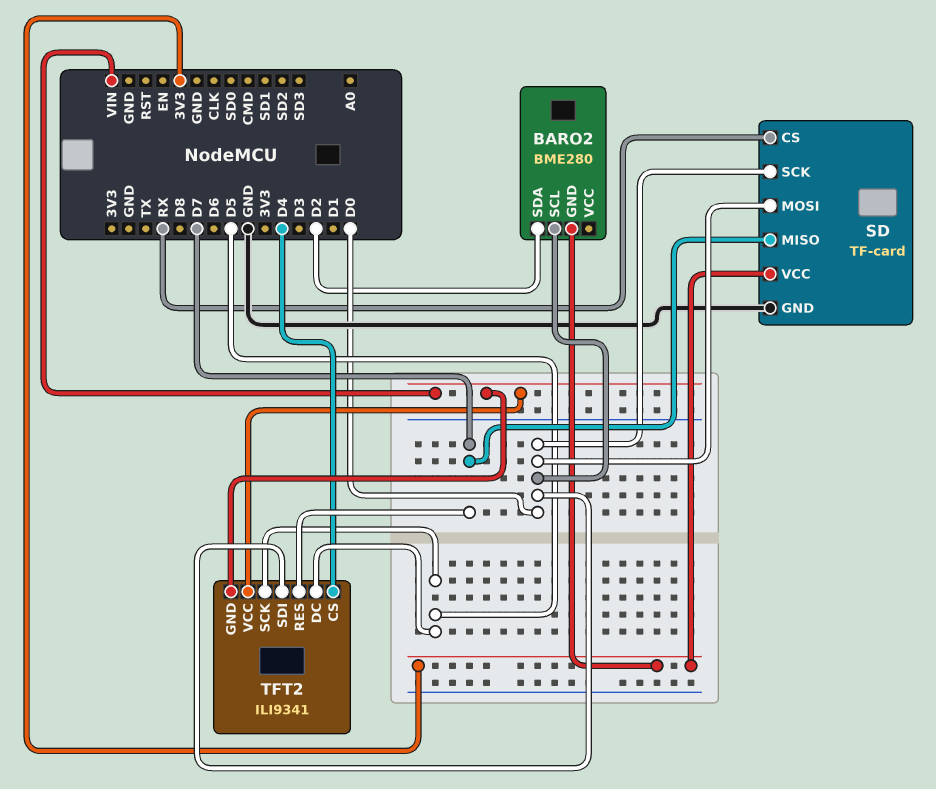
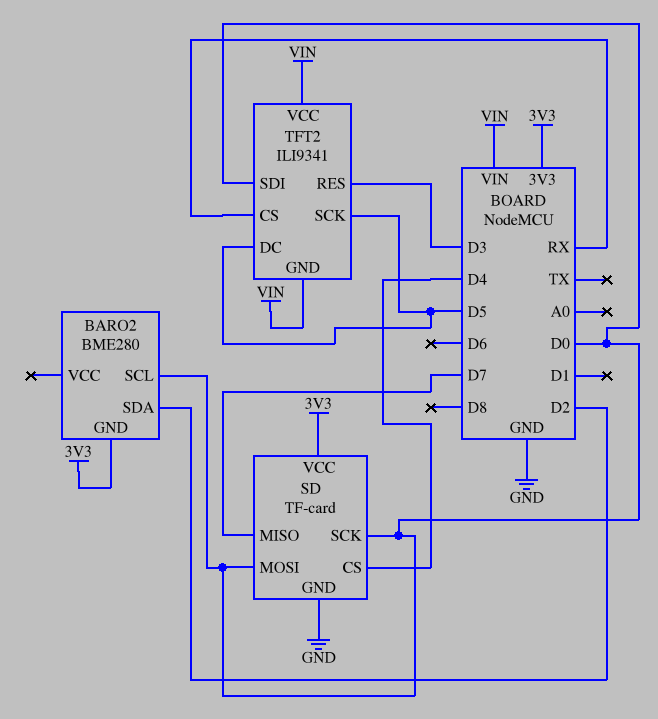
SD pin CS: RX -> D4
TFT2 pin CS: D4 -> RX
TFT2 pin RES: D7 -> D3

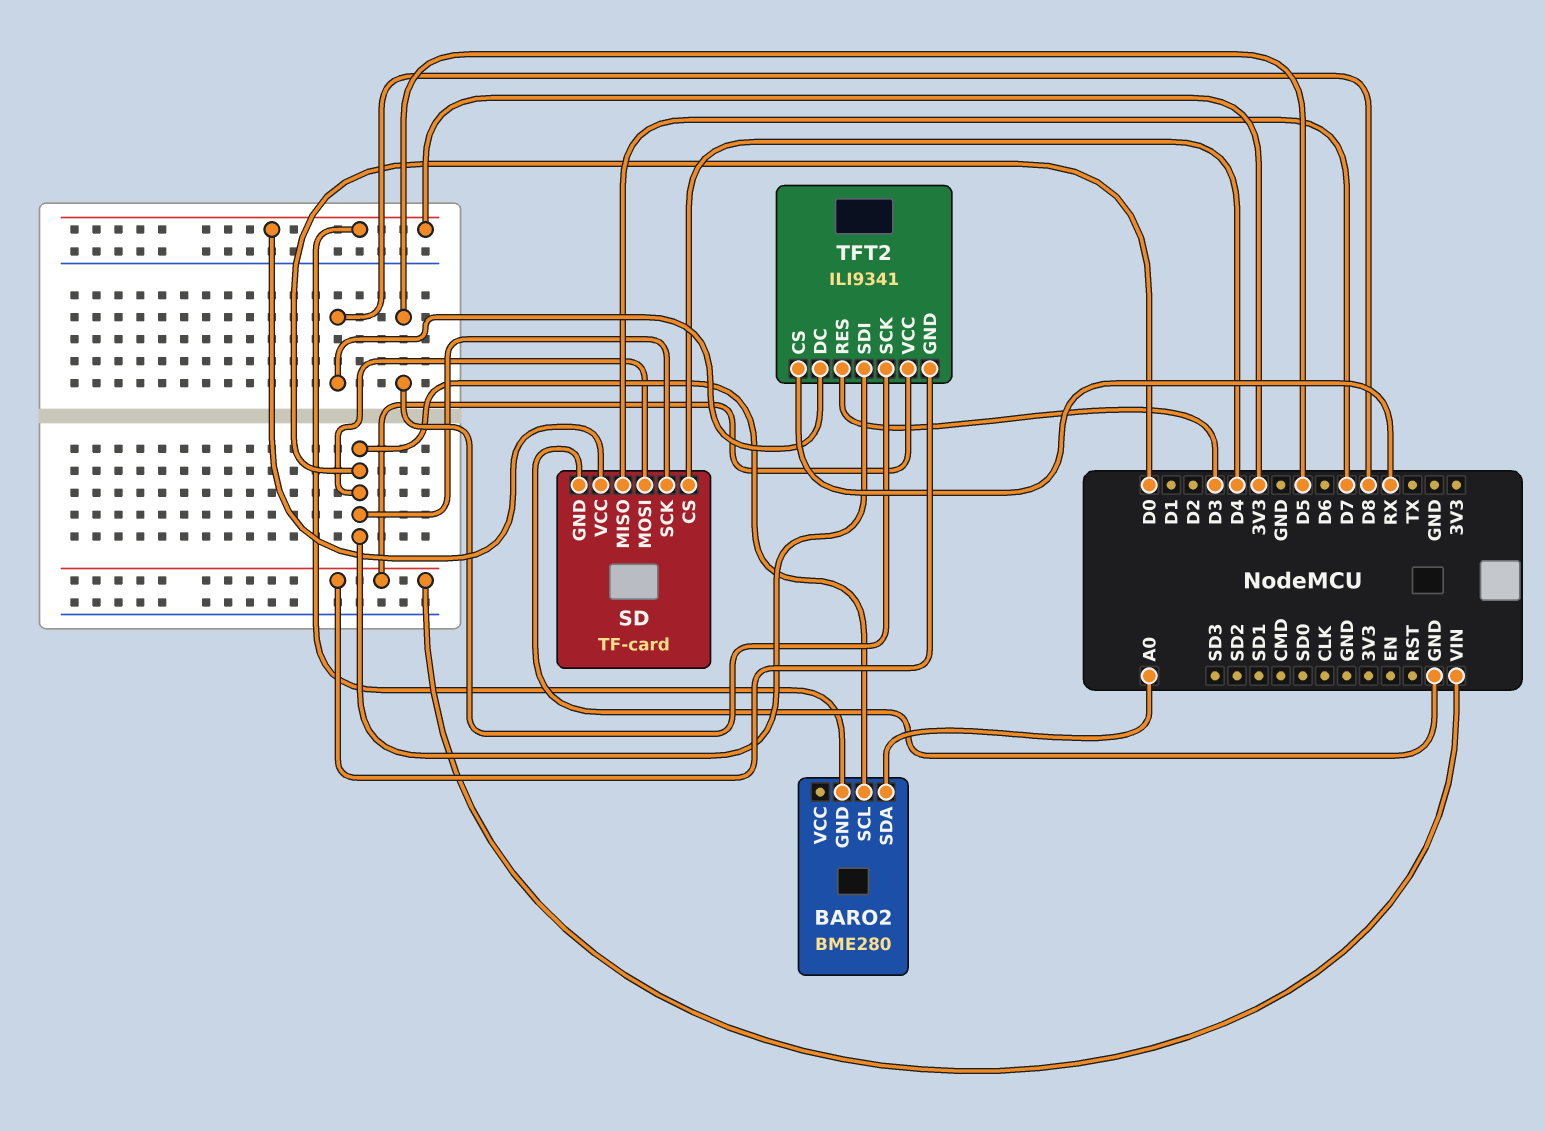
BARO2 pin SDA: D2 -> A0
TFT2 pin DC: D5 -> D8

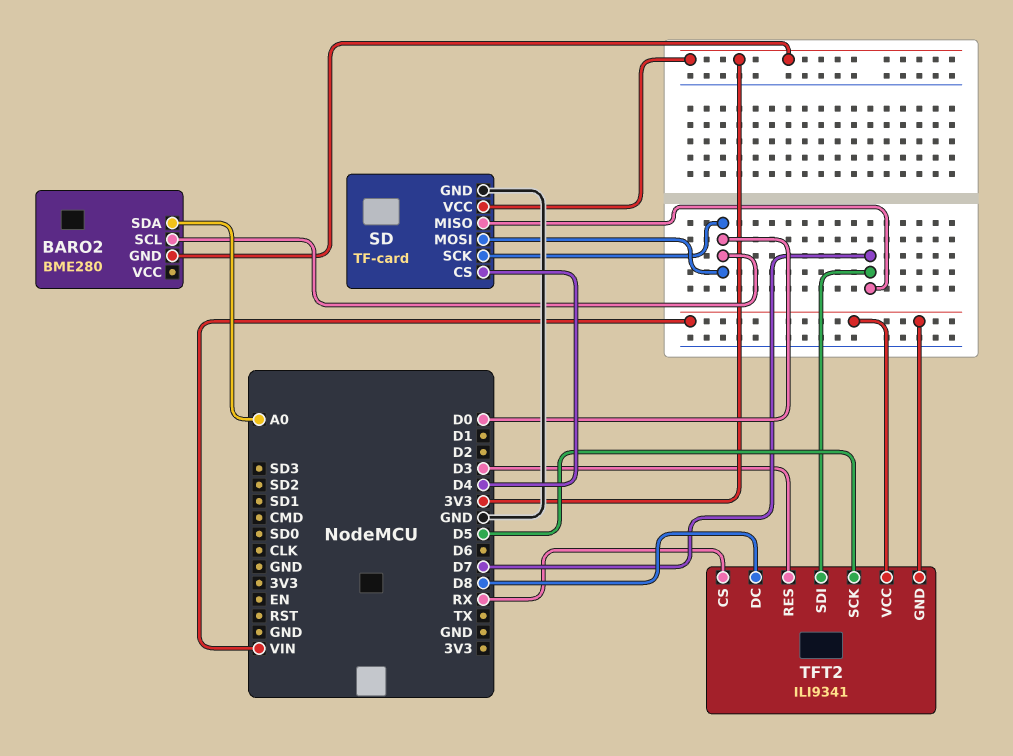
TFT2 pin SDI: D0 -> D7

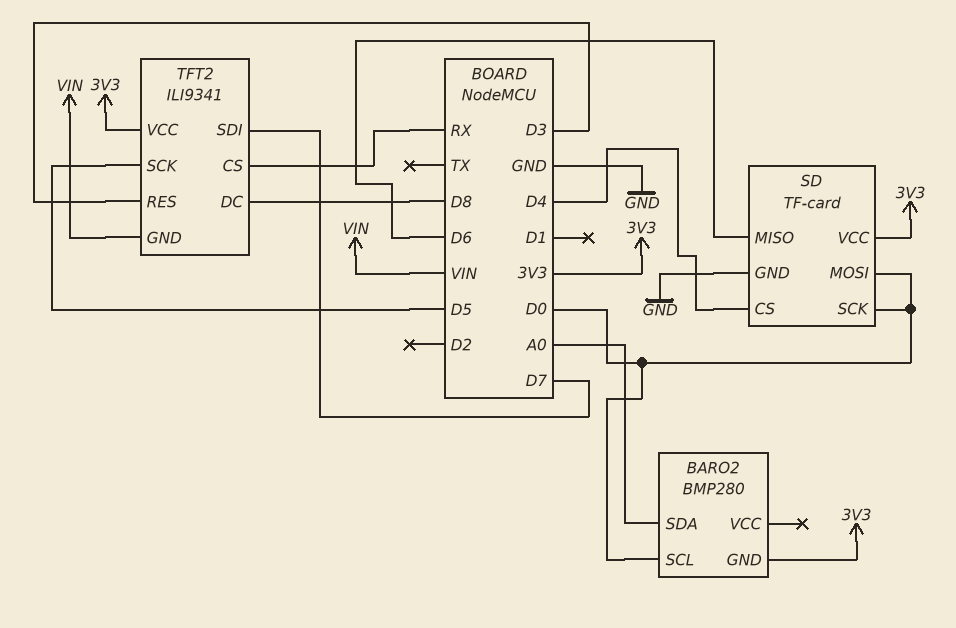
BARO2: BME280 -> BMP280
SD pin MISO: D7 -> D6
TFT2 pin VCC: VIN -> 3V3

